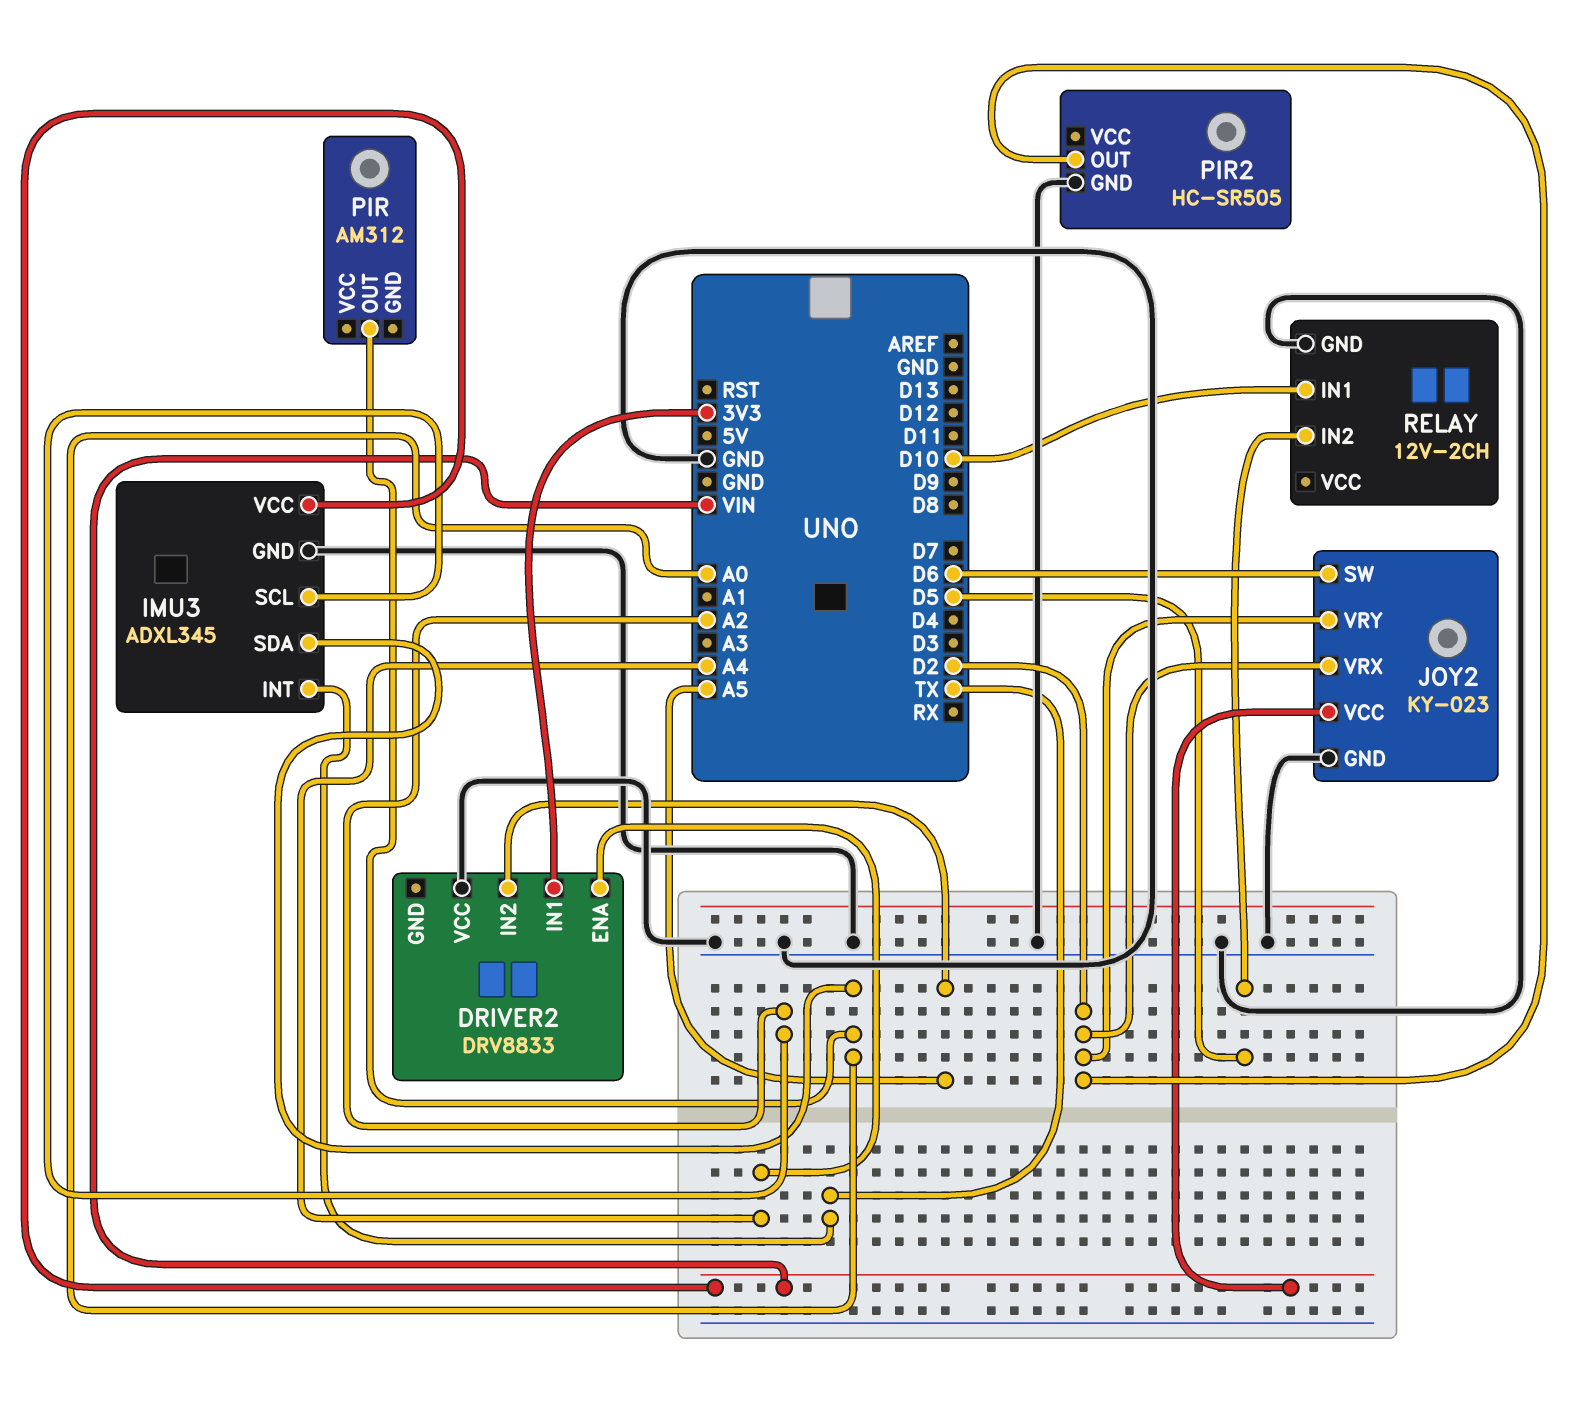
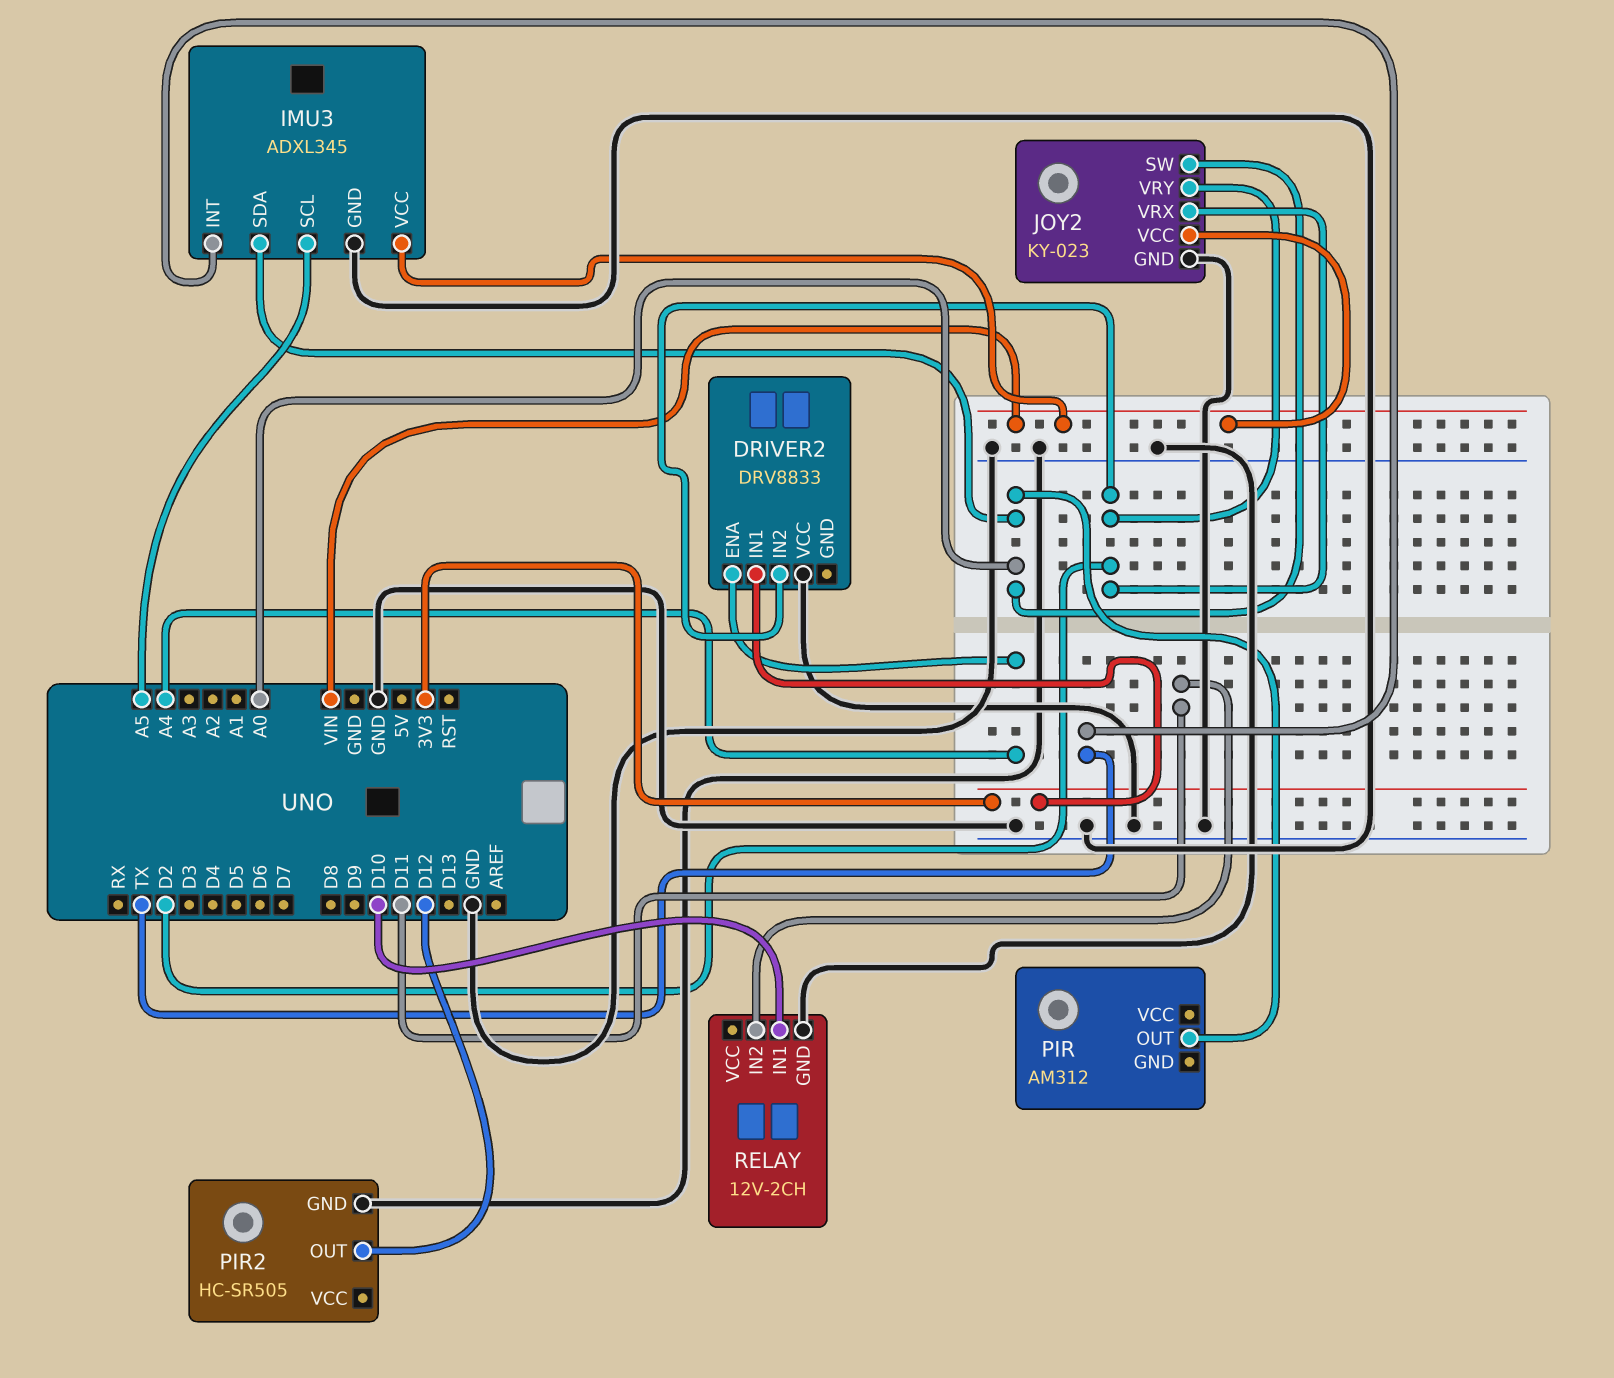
DRIVER2 pin IN2: A5 -> D2
IMU3 pin SCL: A2 -> A5
JOY2 pin SW: D6 -> A0
PIR2 pin OUT: D2 -> D12
RELAY pin IN2: D5 -> D11

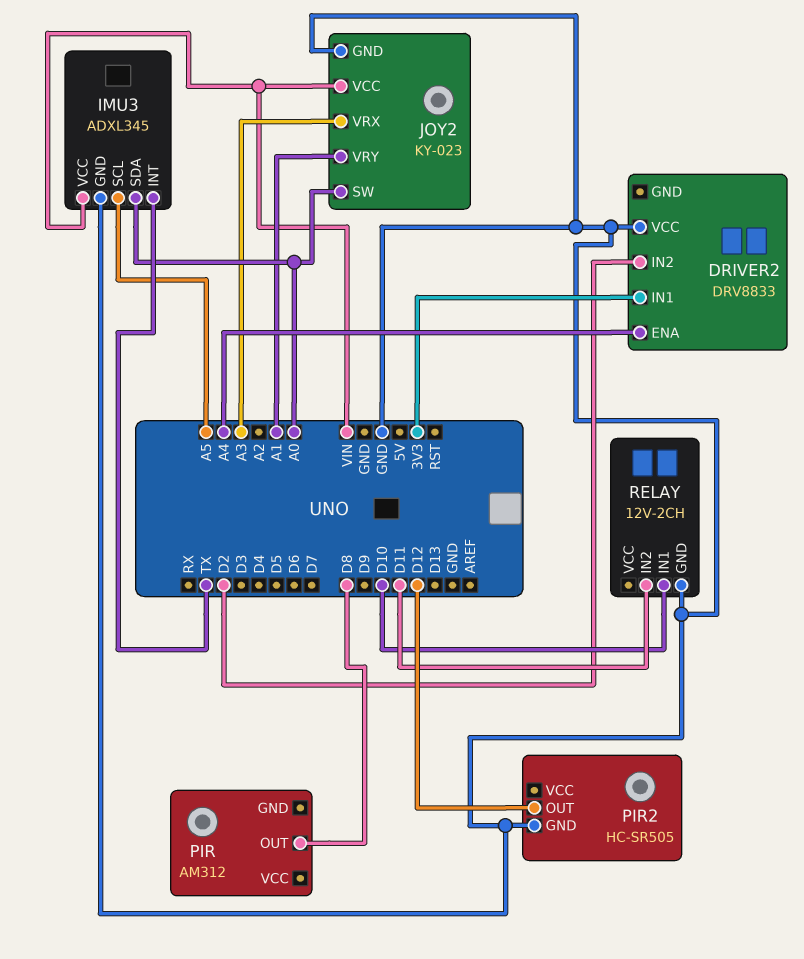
JOY2 pin VRX: D2 -> A3
JOY2 pin VRY: D2 -> A1
PIR pin OUT: A0 -> D8

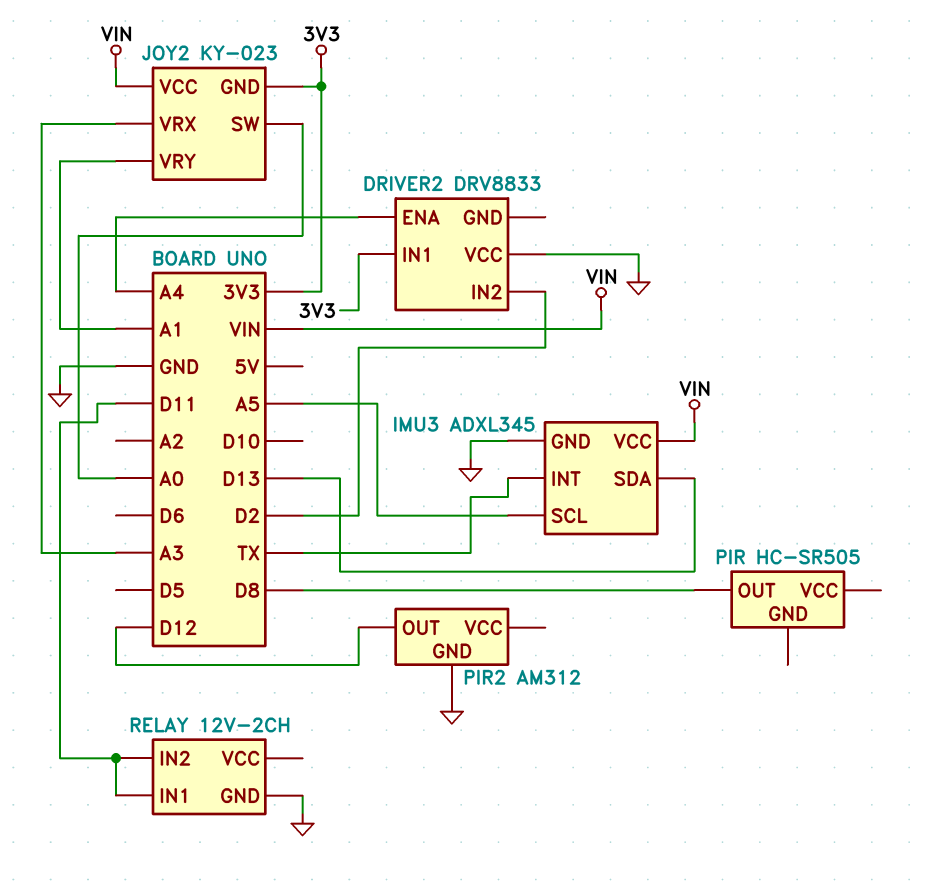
IMU3 pin SDA: A0 -> D13
JOY2 pin GND: GND -> 3V3
PIR: AM312 -> HC-SR505
PIR2: HC-SR505 -> AM312
RELAY pin IN1: D10 -> D11

